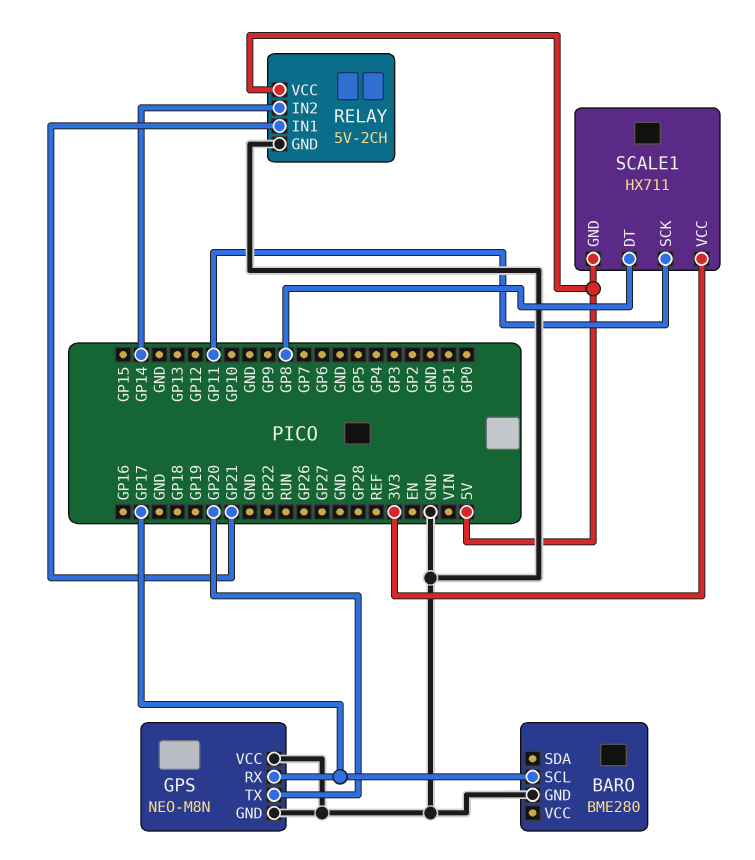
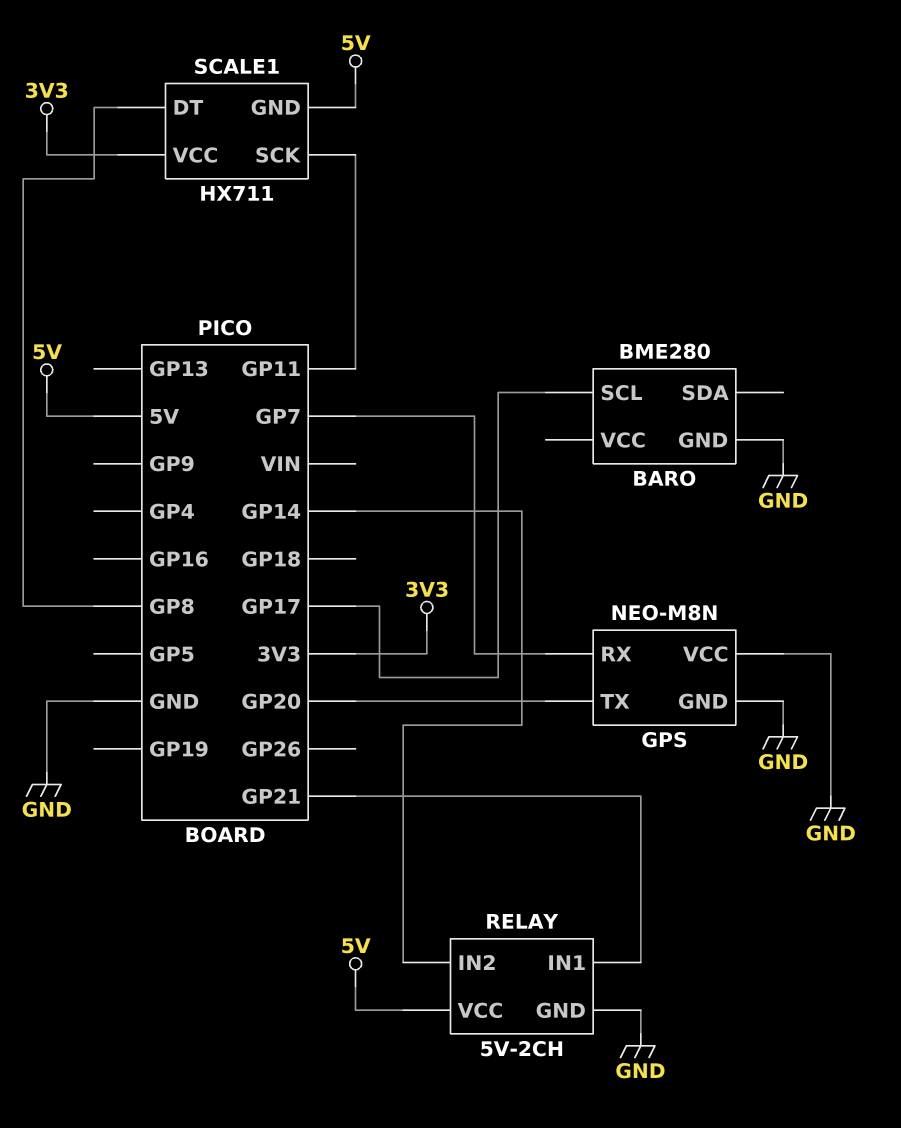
GPS pin RX: GP17 -> GP7

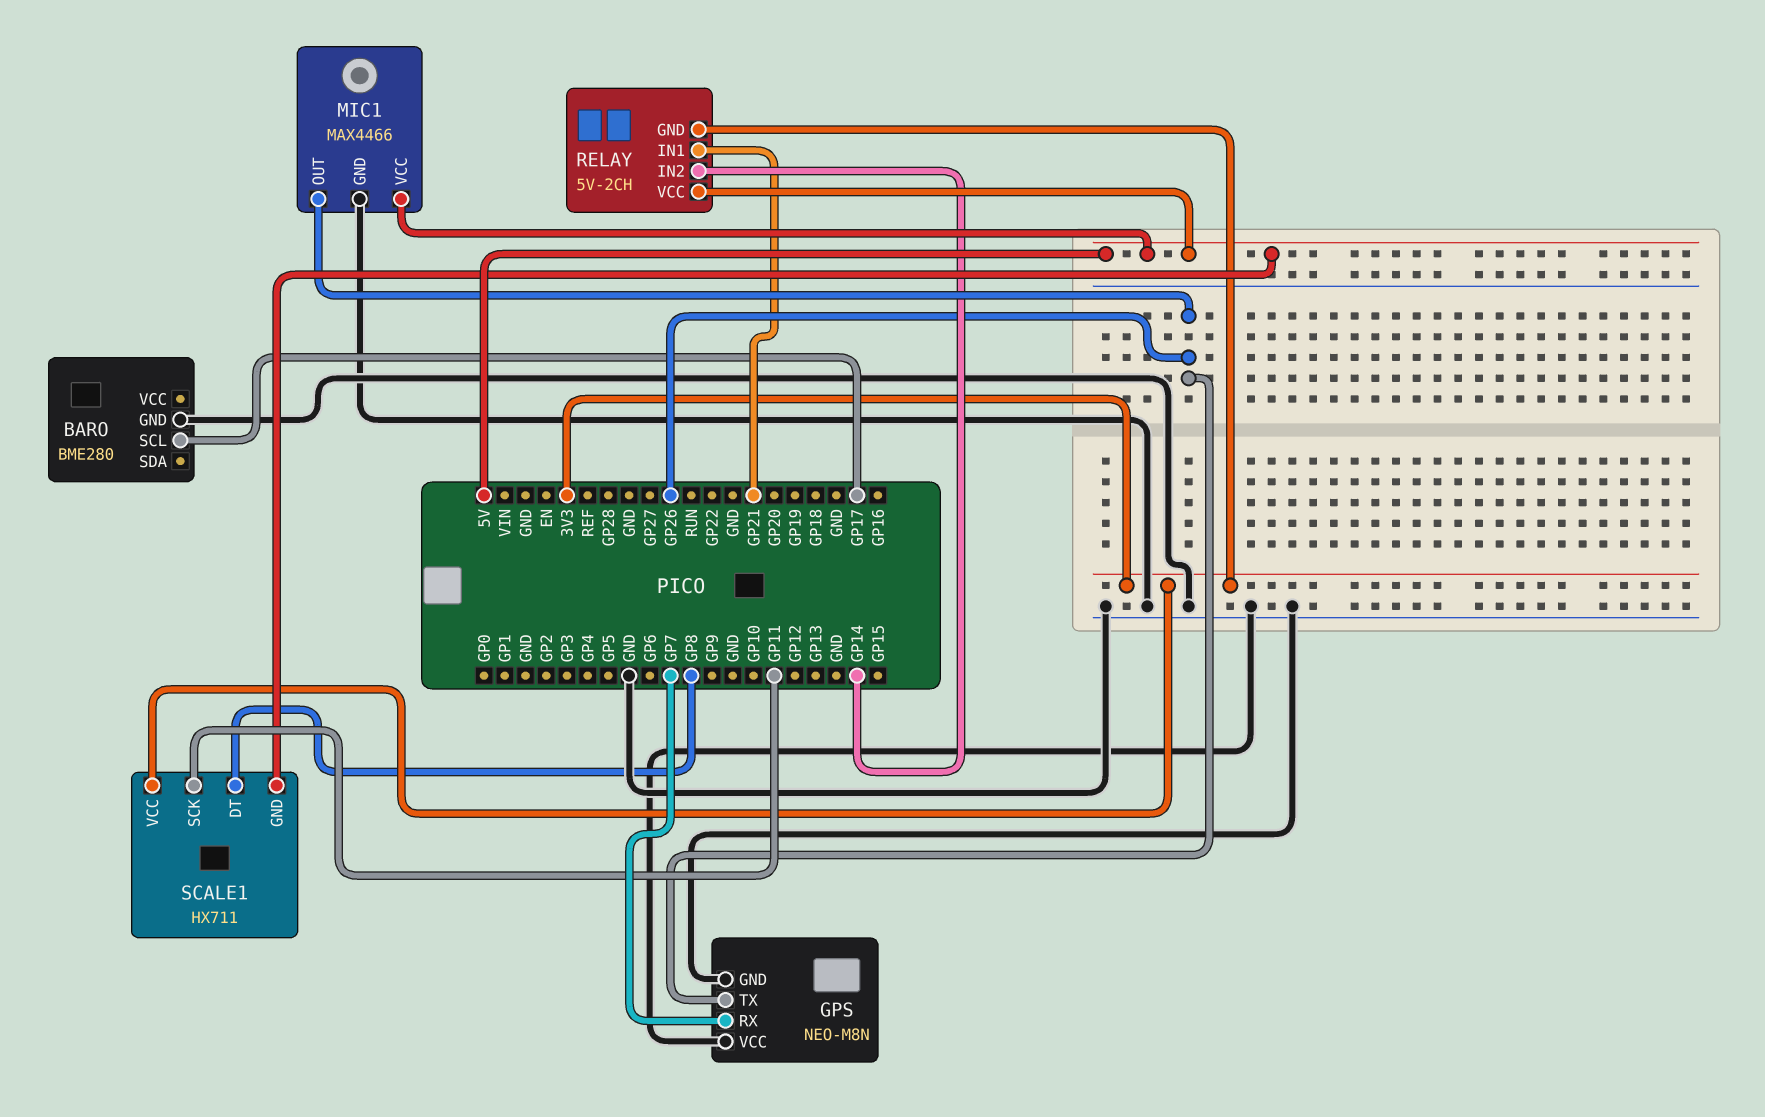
GPS pin TX: GP20 -> GP26
MIC1: none -> MAX4466
MIC1 pin GND: none -> GND
MIC1 pin OUT: none -> GP26
MIC1 pin VCC: none -> 5V
RELAY pin GND: GND -> 3V3

